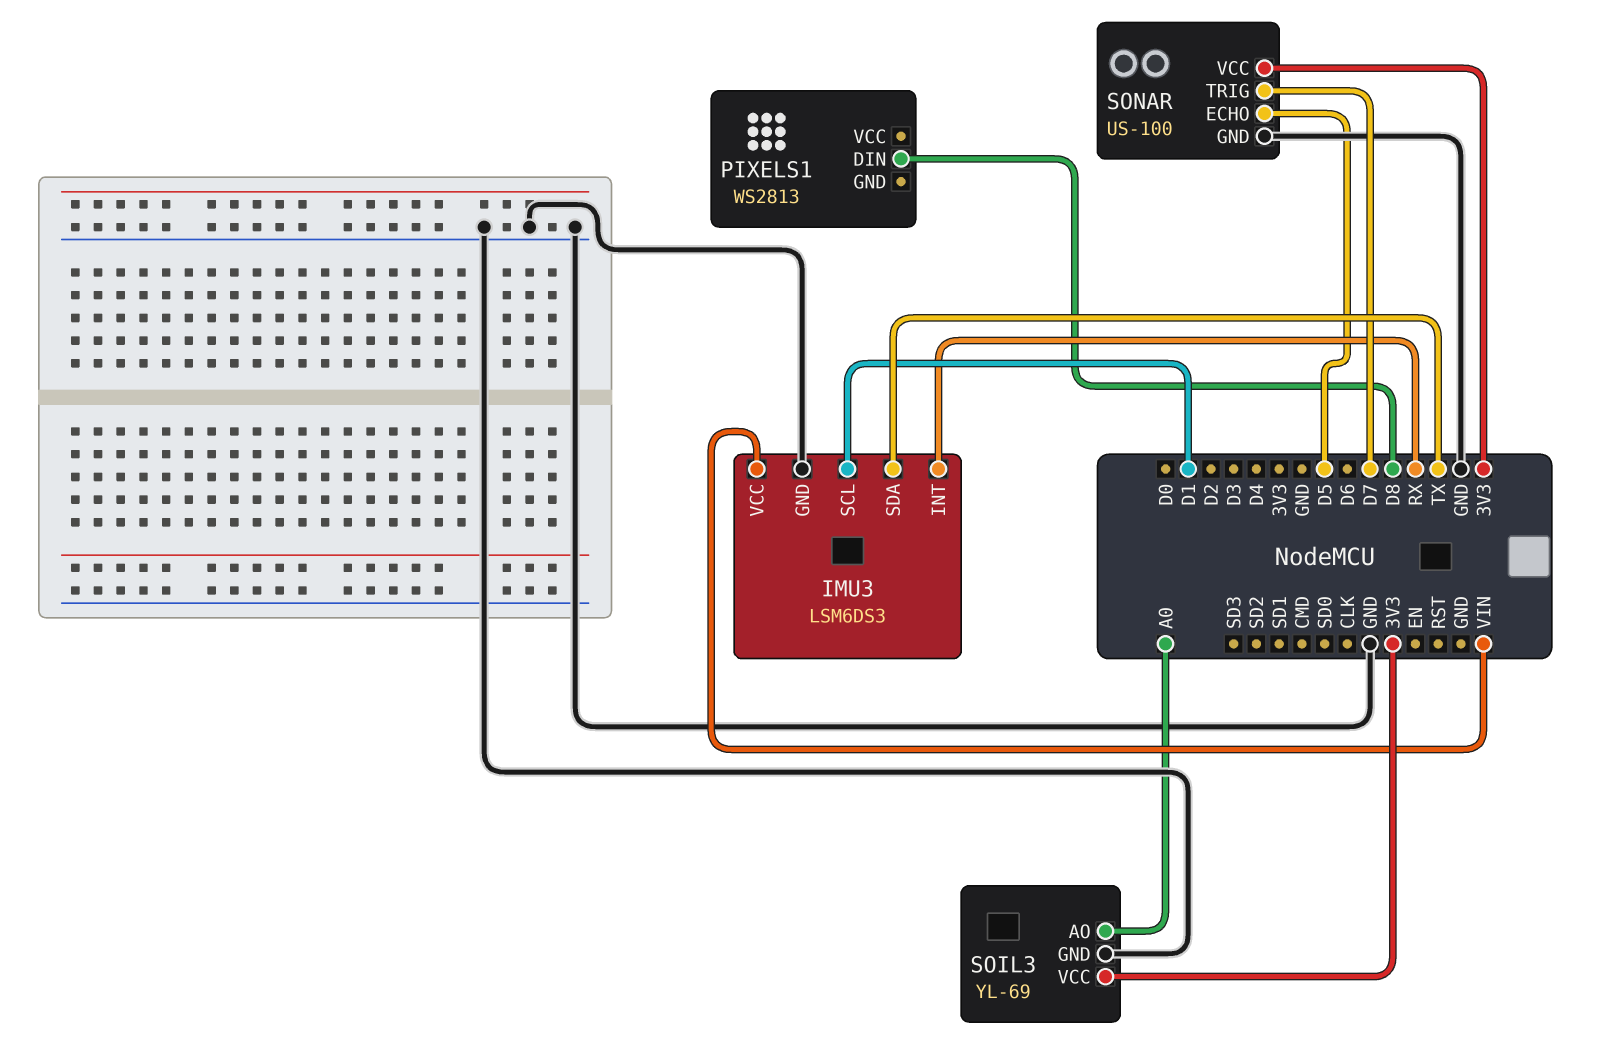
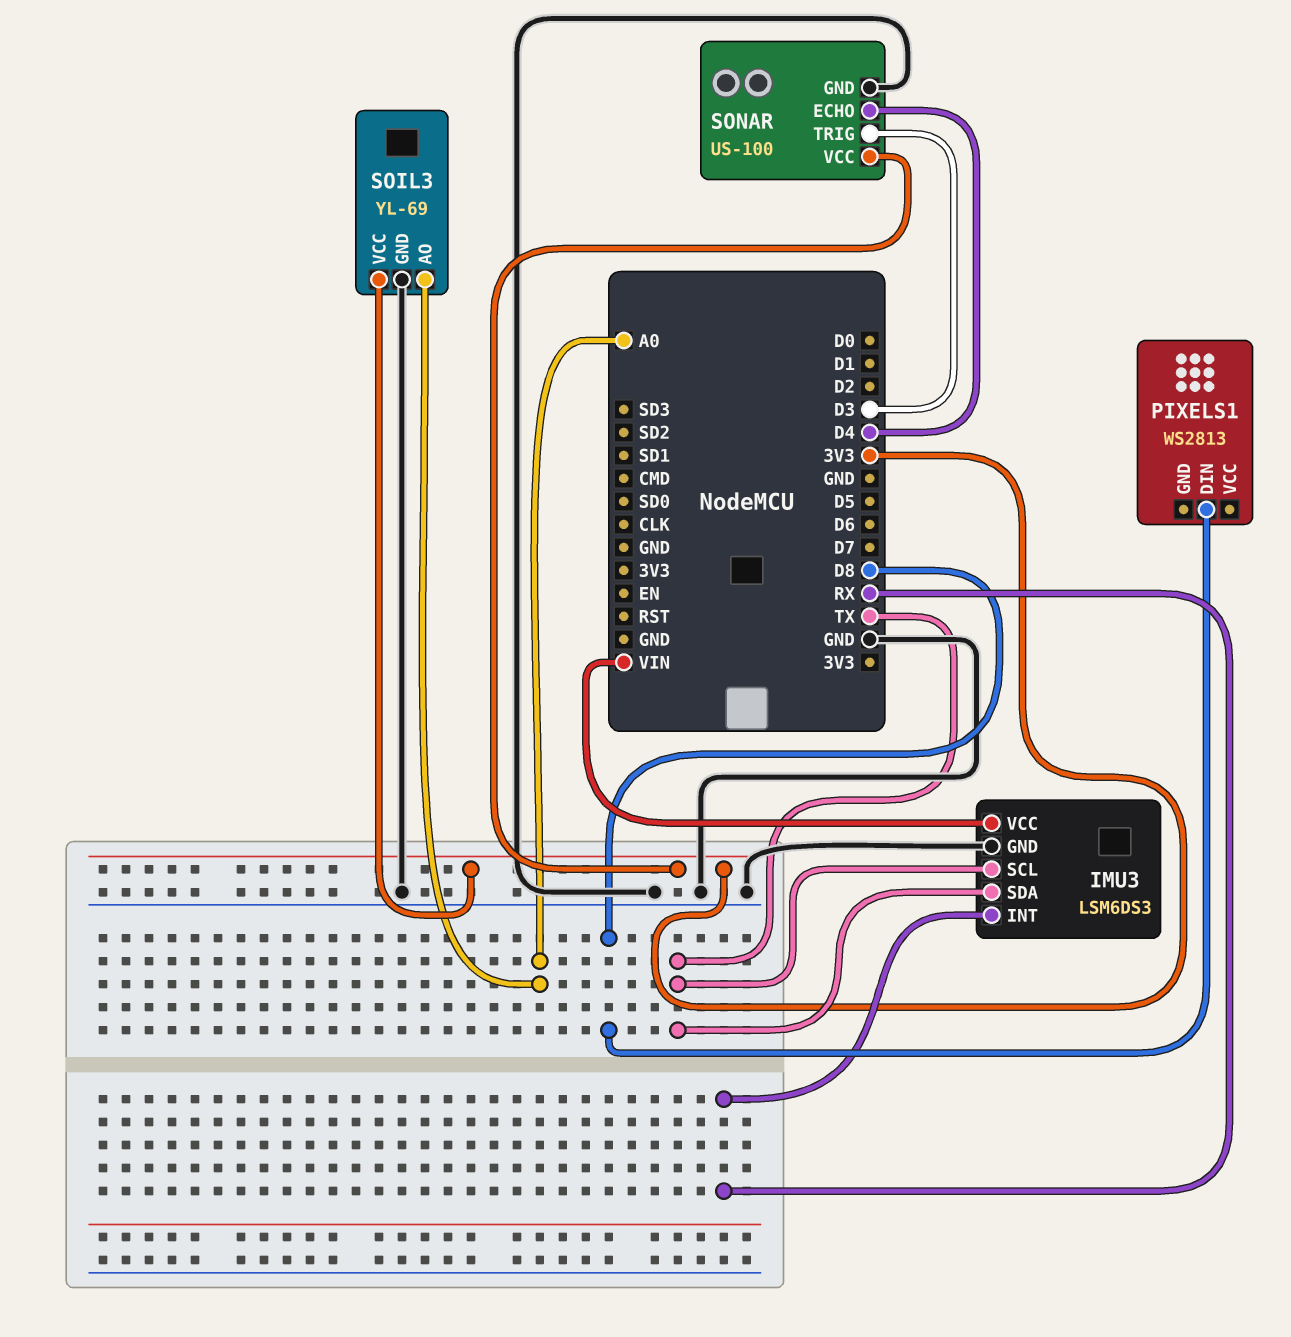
IMU3 pin SCL: D1 -> TX
SONAR pin ECHO: D5 -> D4
SONAR pin TRIG: D7 -> D3

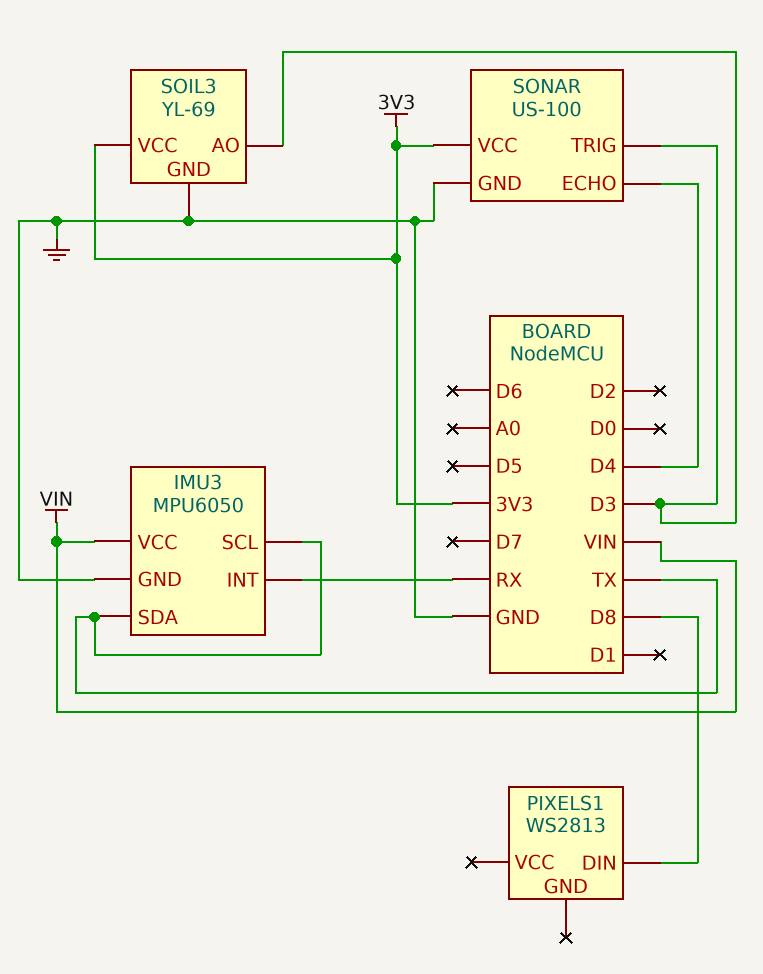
IMU3: LSM6DS3 -> MPU6050
SOIL3 pin AO: A0 -> D3

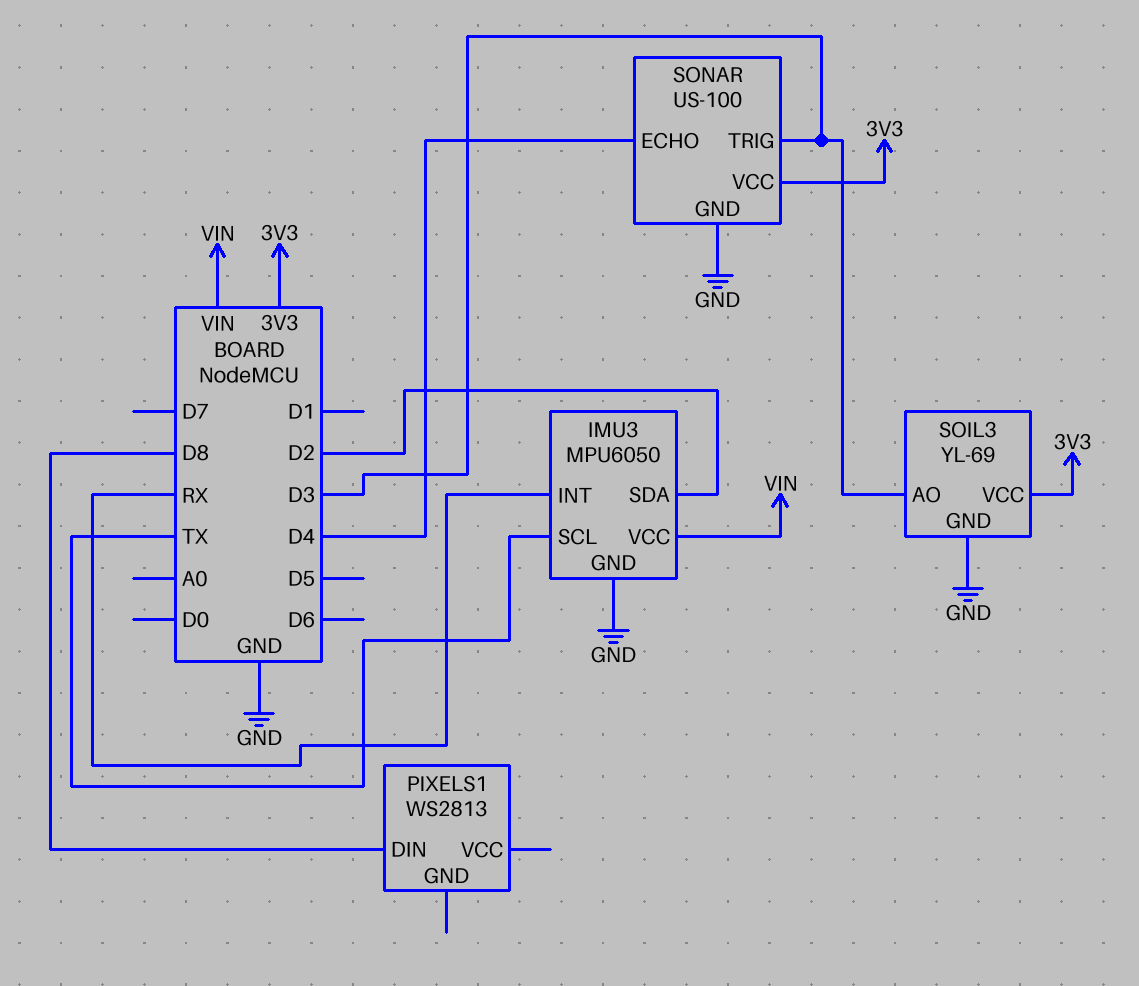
IMU3 pin SDA: TX -> D2

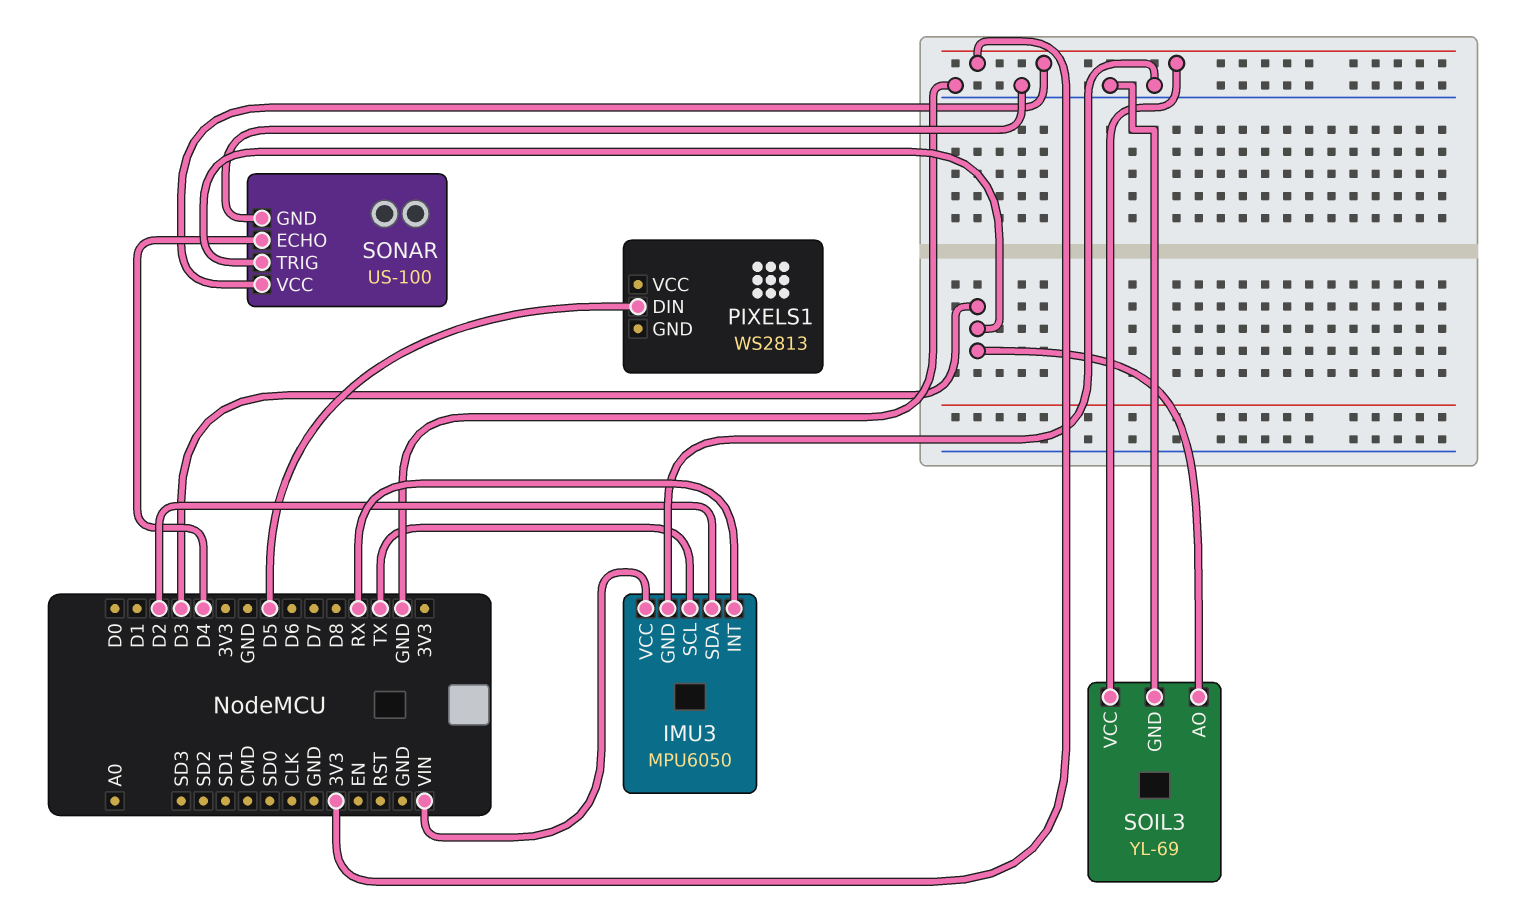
PIXELS1 pin DIN: D8 -> D5

